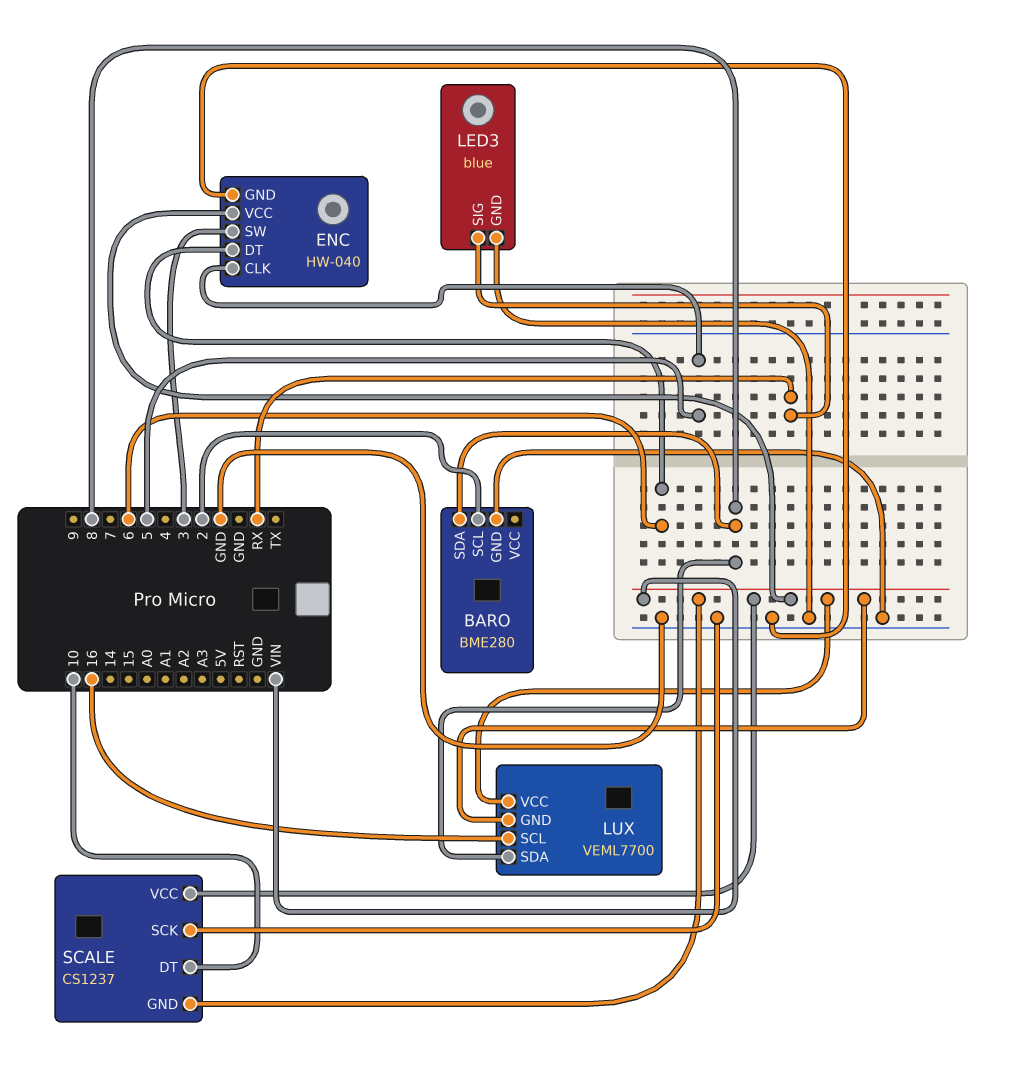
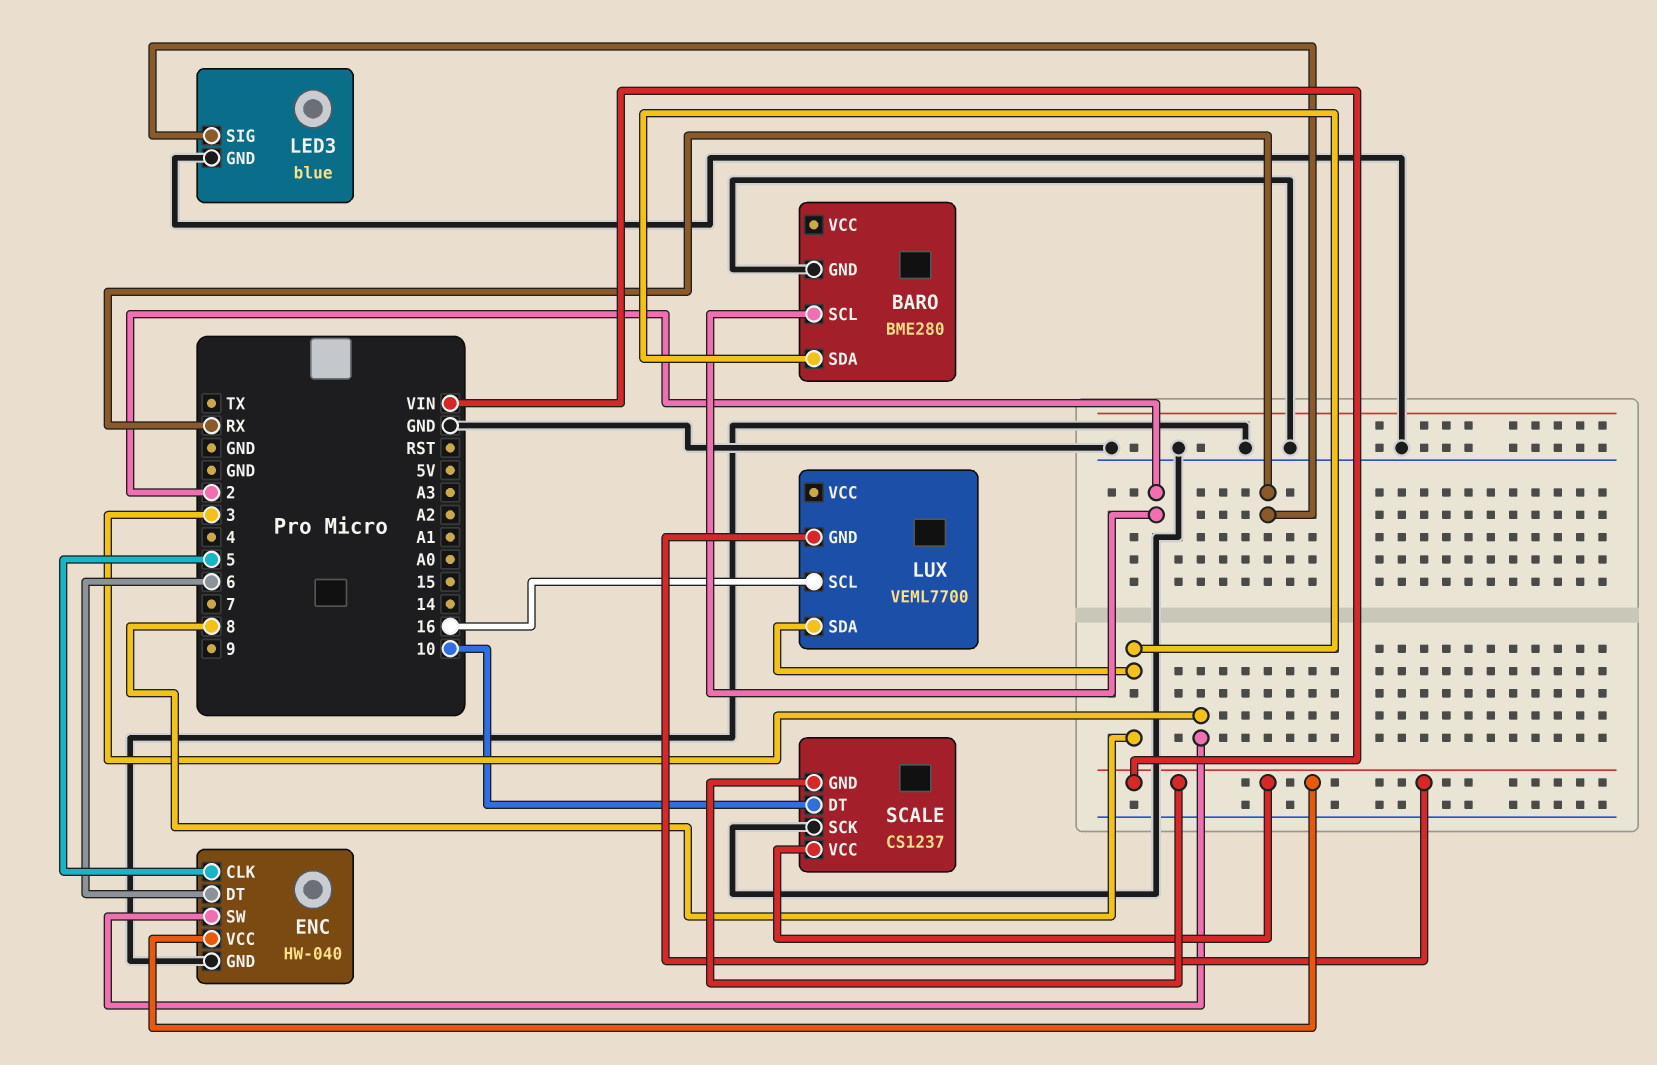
LUX pin VCC: VIN -> none

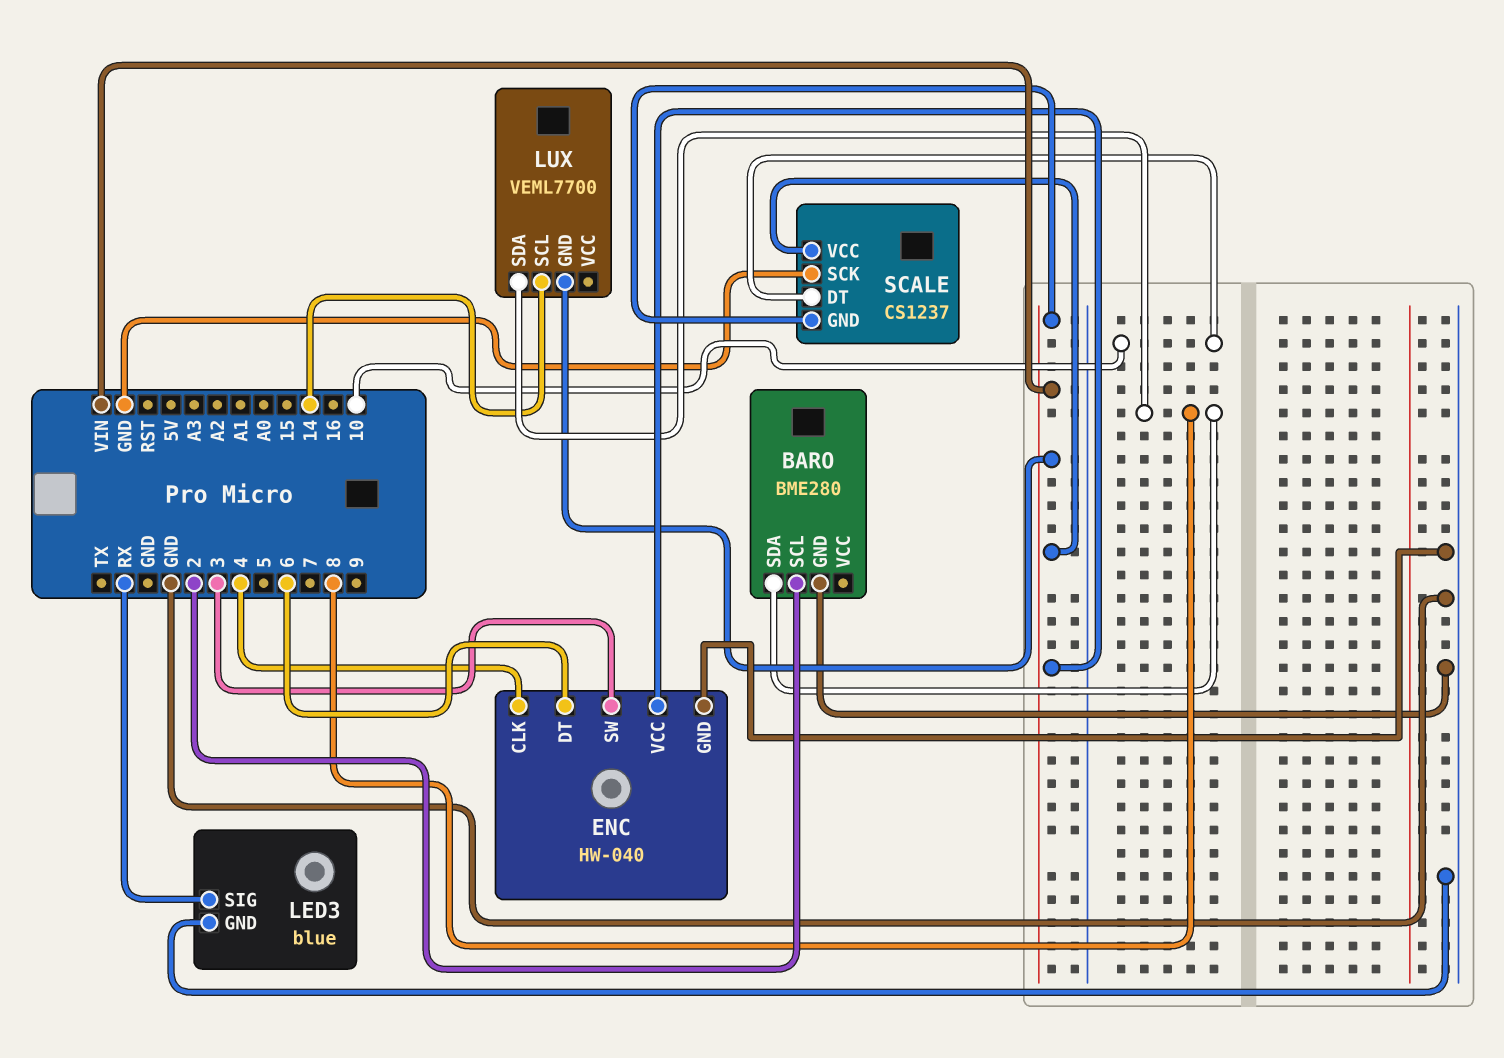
ENC pin CLK: 5 -> 4
LUX pin SCL: 16 -> 14

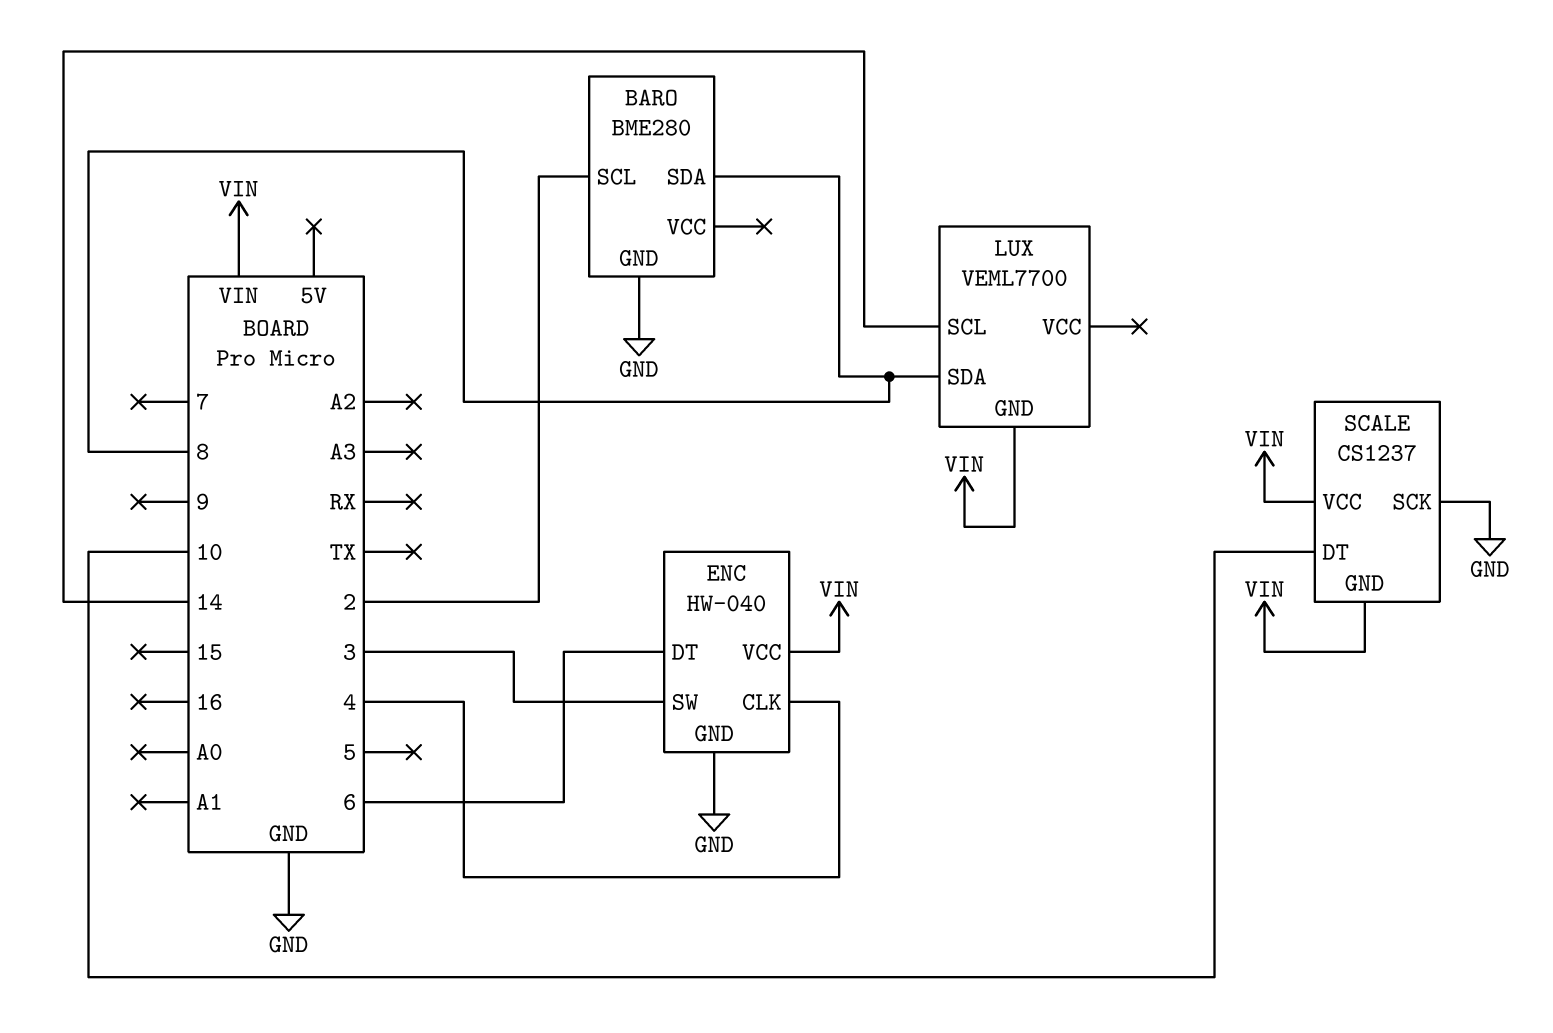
LED3: blue -> none
LED3 pin GND: GND -> none
LED3 pin SIG: RX -> none

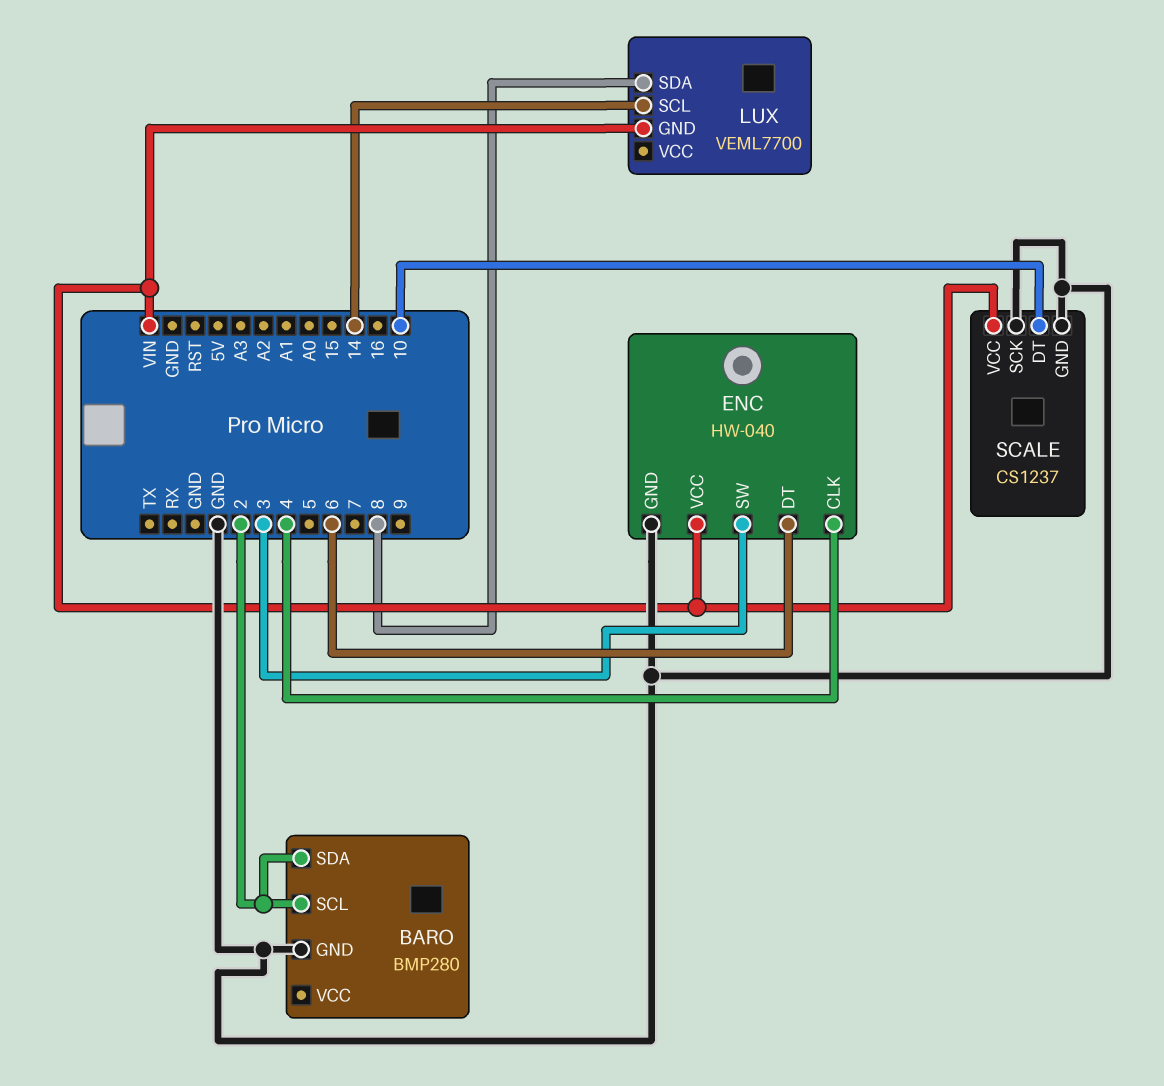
BARO: BME280 -> BMP280
BARO pin SDA: 8 -> 2
SCALE pin GND: VIN -> GND

